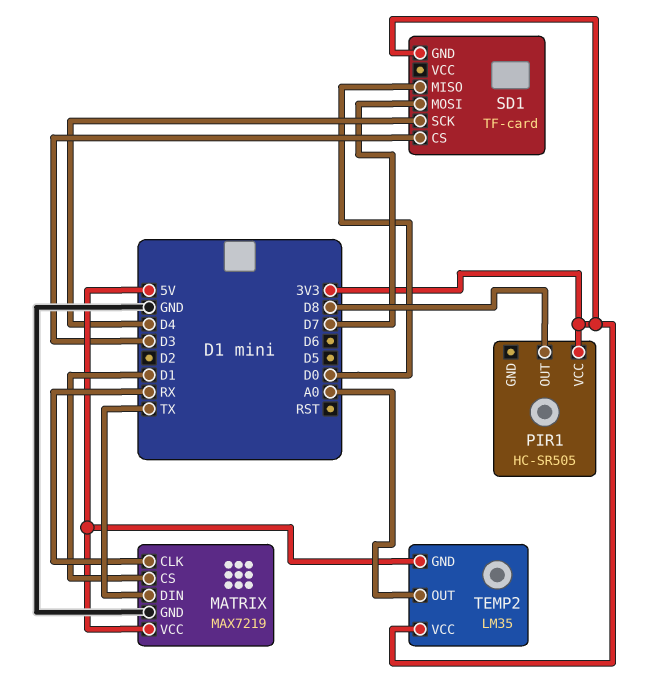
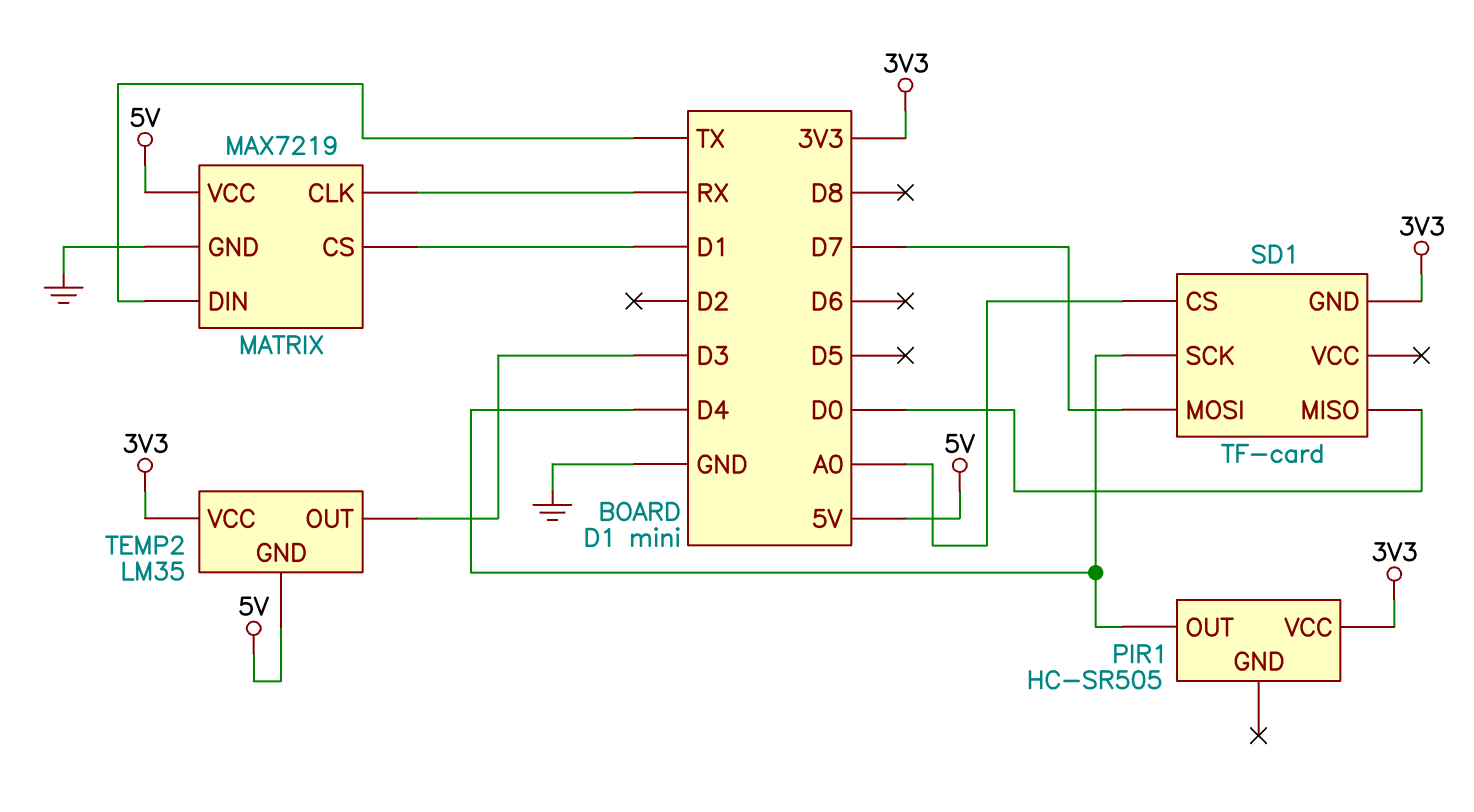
PIR1 pin OUT: D8 -> D4
SD1 pin CS: D3 -> A0
TEMP2 pin OUT: A0 -> D3

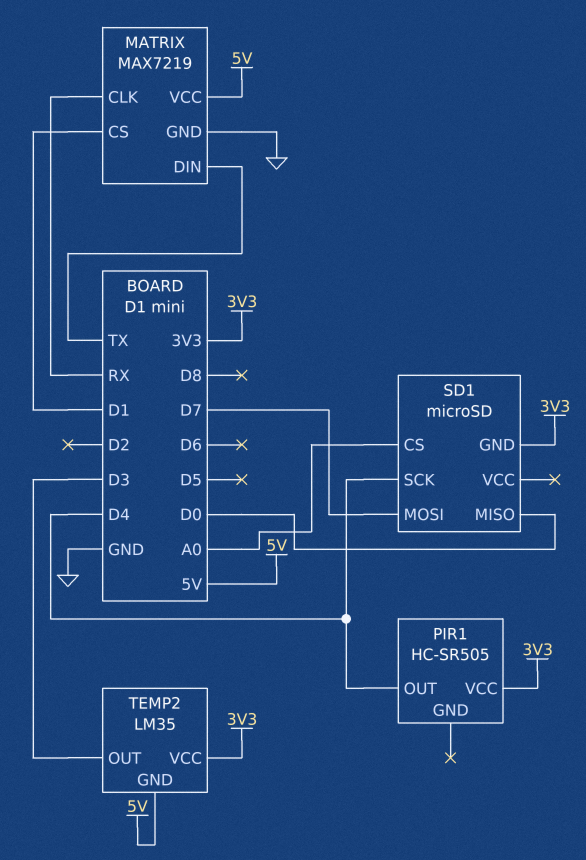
SD1: TF-card -> microSD

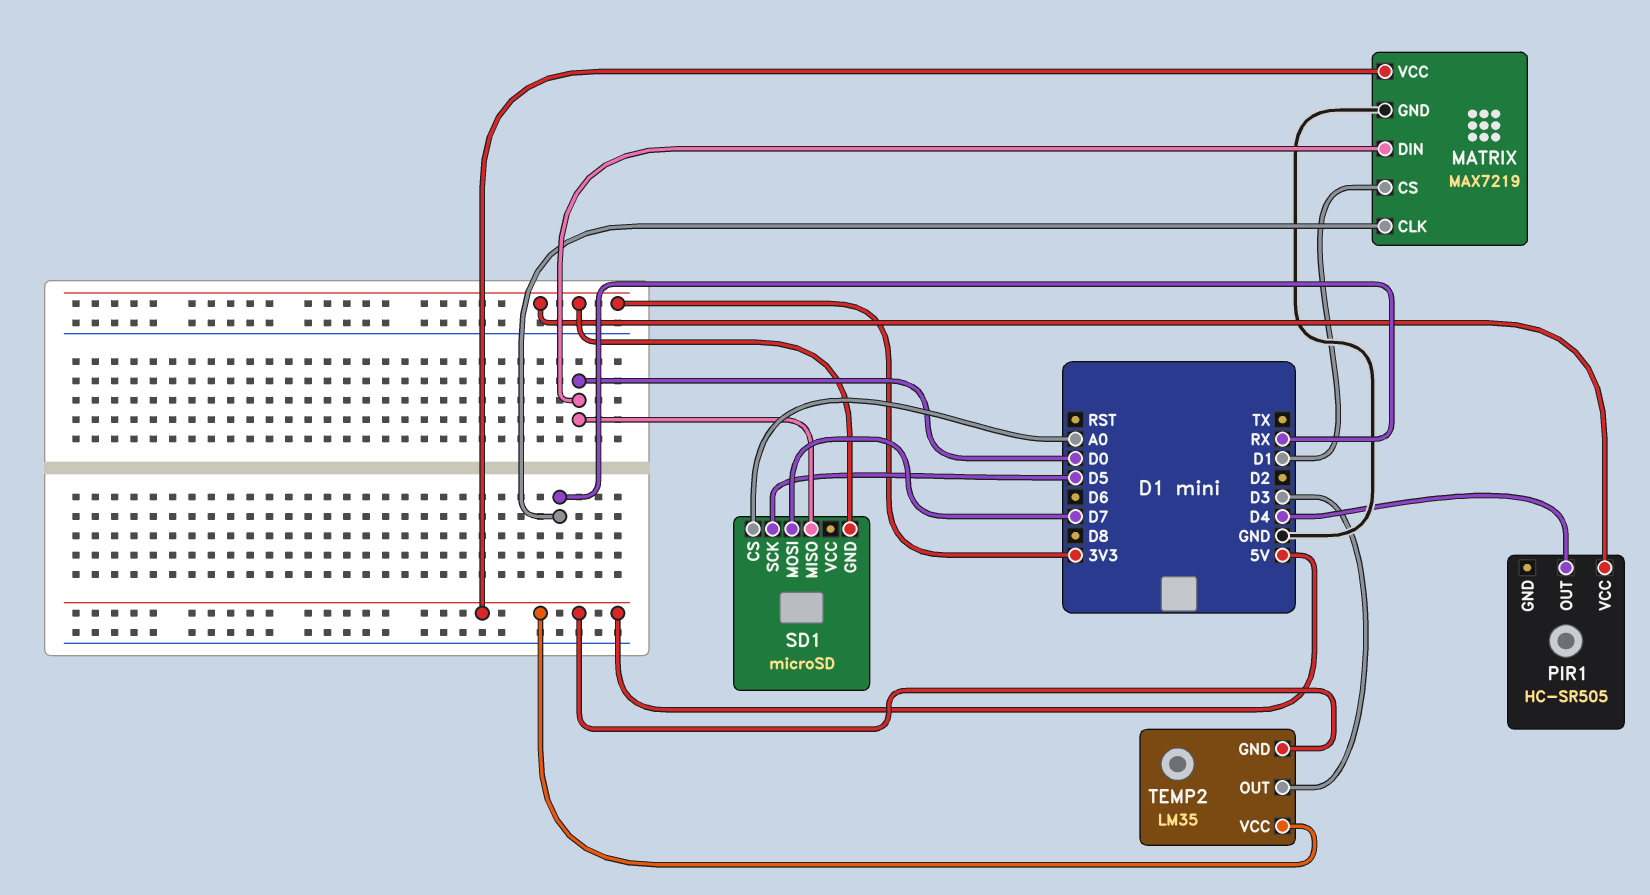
MATRIX pin DIN: TX -> D0
SD1 pin SCK: D4 -> D5
TEMP2 pin VCC: 3V3 -> 5V

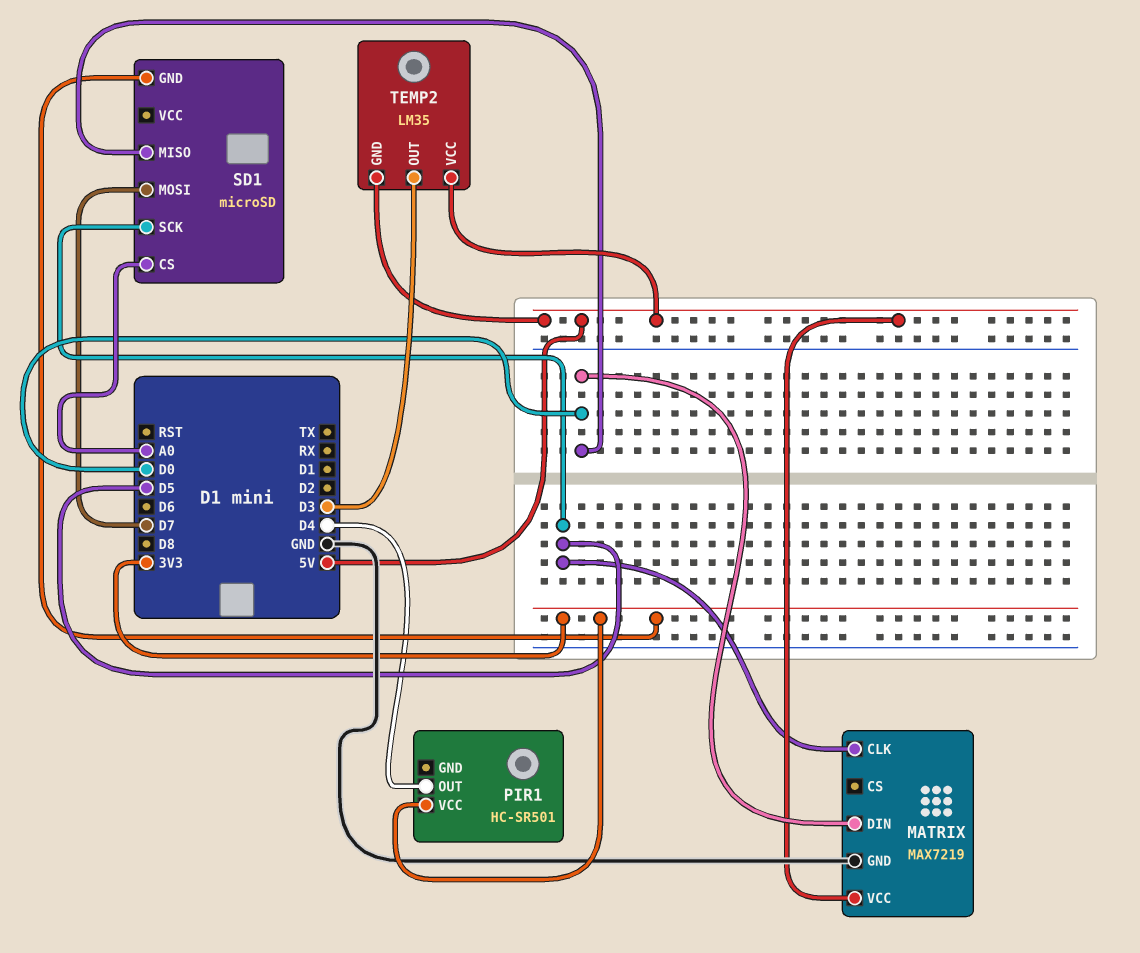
MATRIX pin CLK: RX -> D5
MATRIX pin CS: D1 -> none
PIR1: HC-SR505 -> HC-SR501

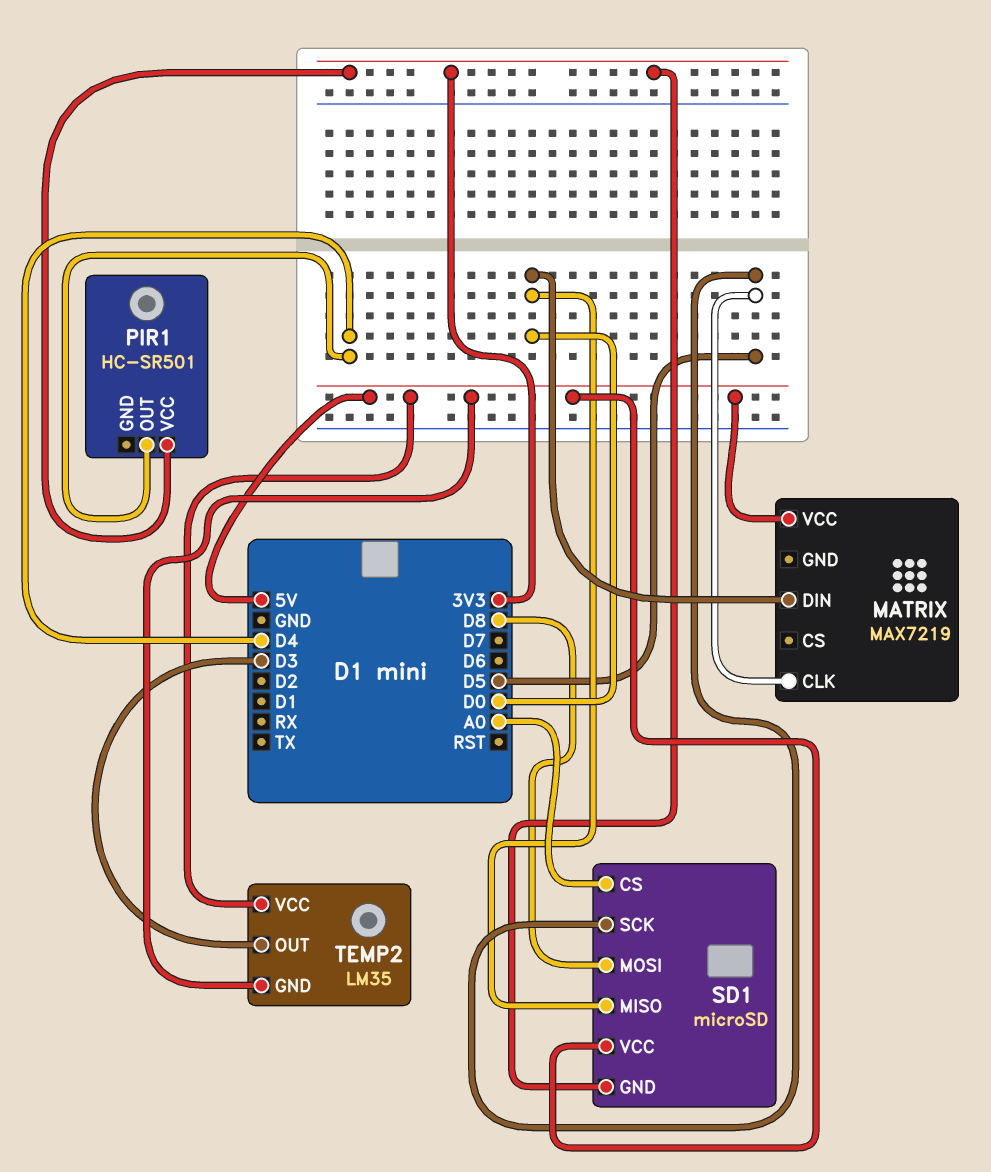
MATRIX pin GND: GND -> none
SD1 pin MOSI: D7 -> D8
SD1 pin VCC: none -> 5V

